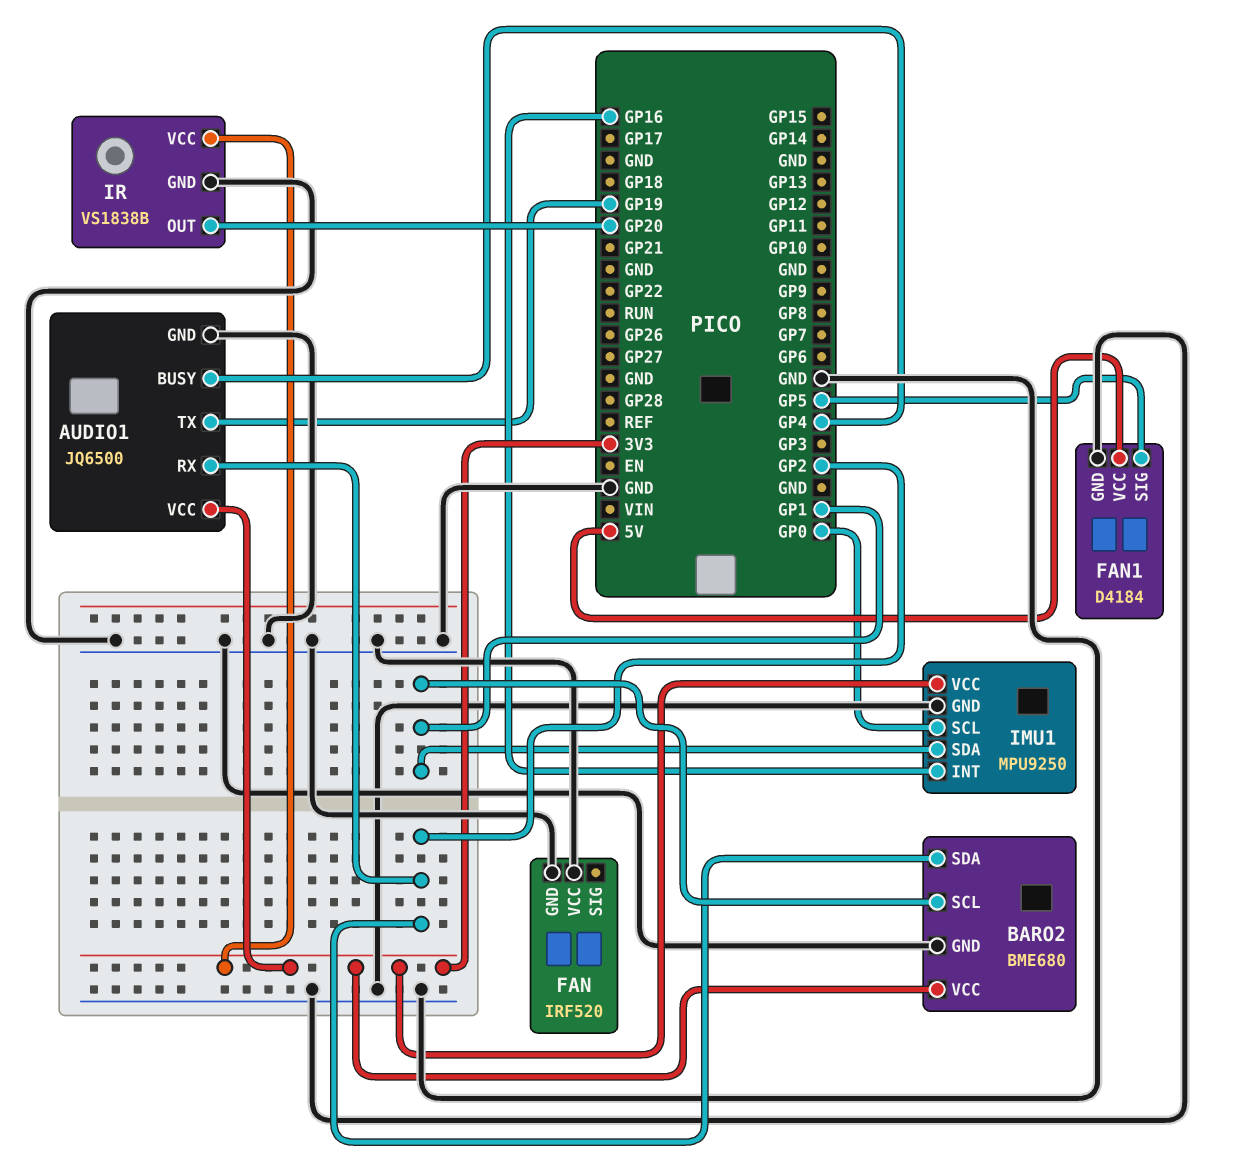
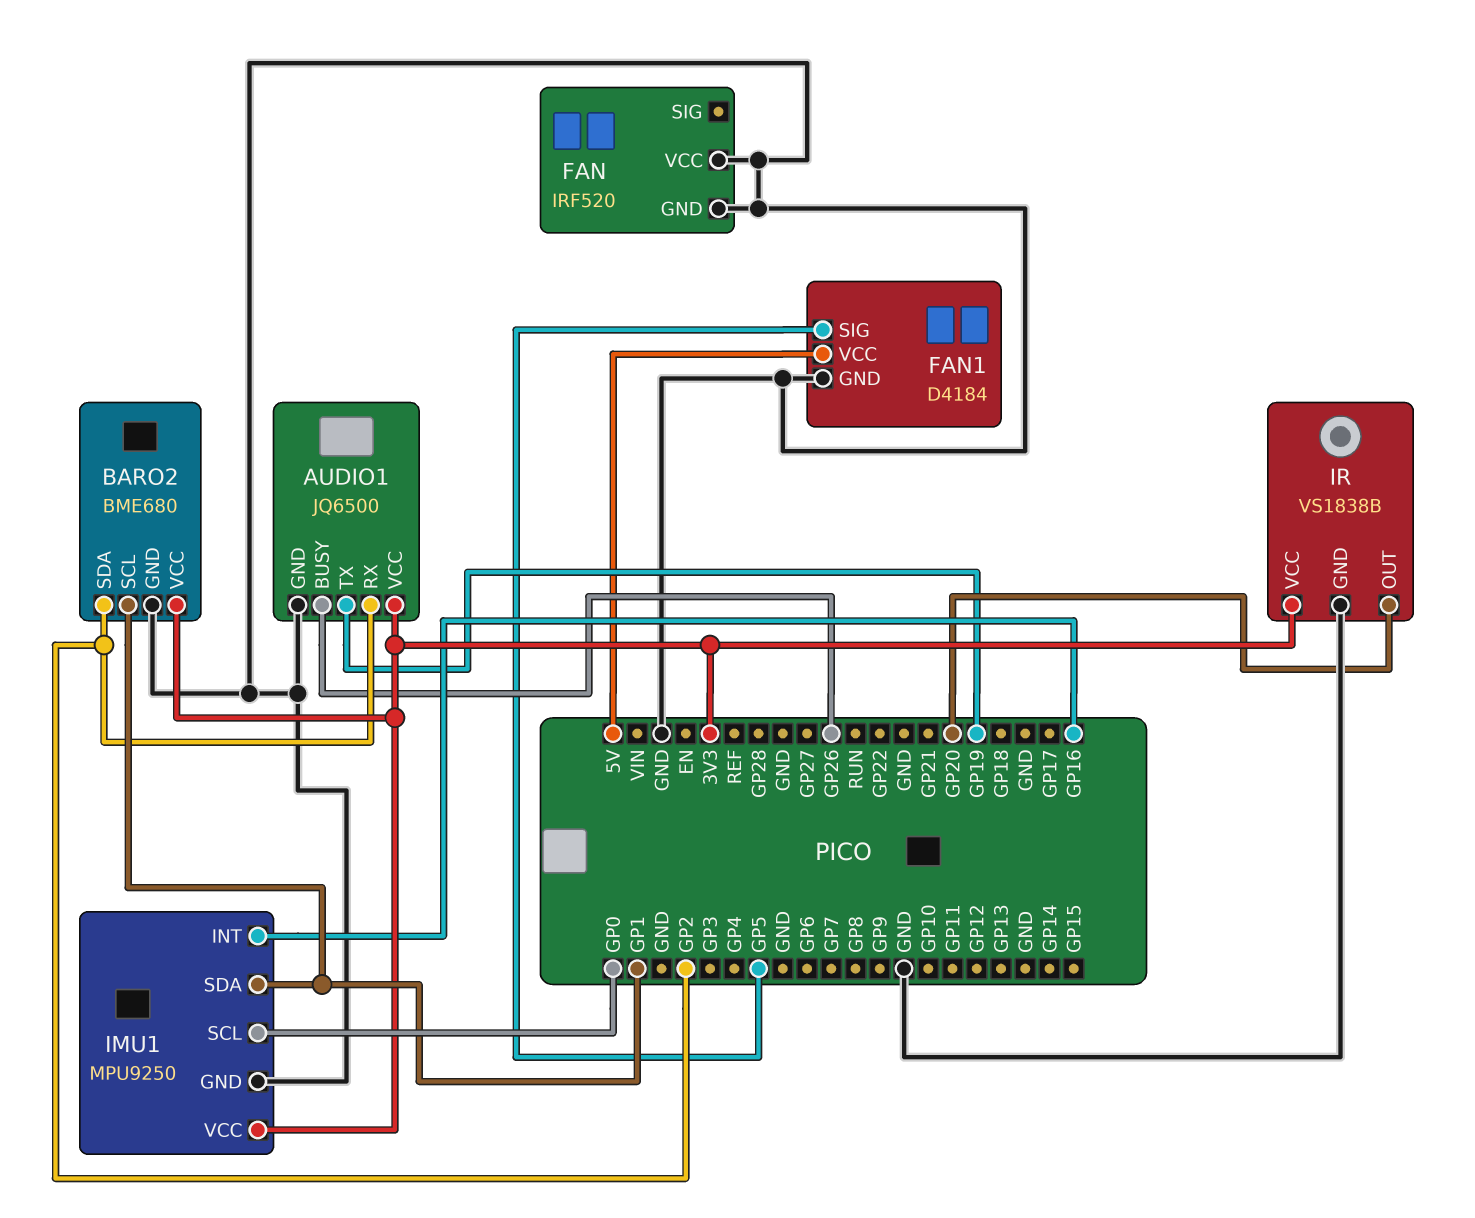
AUDIO1 pin BUSY: GP4 -> GP26

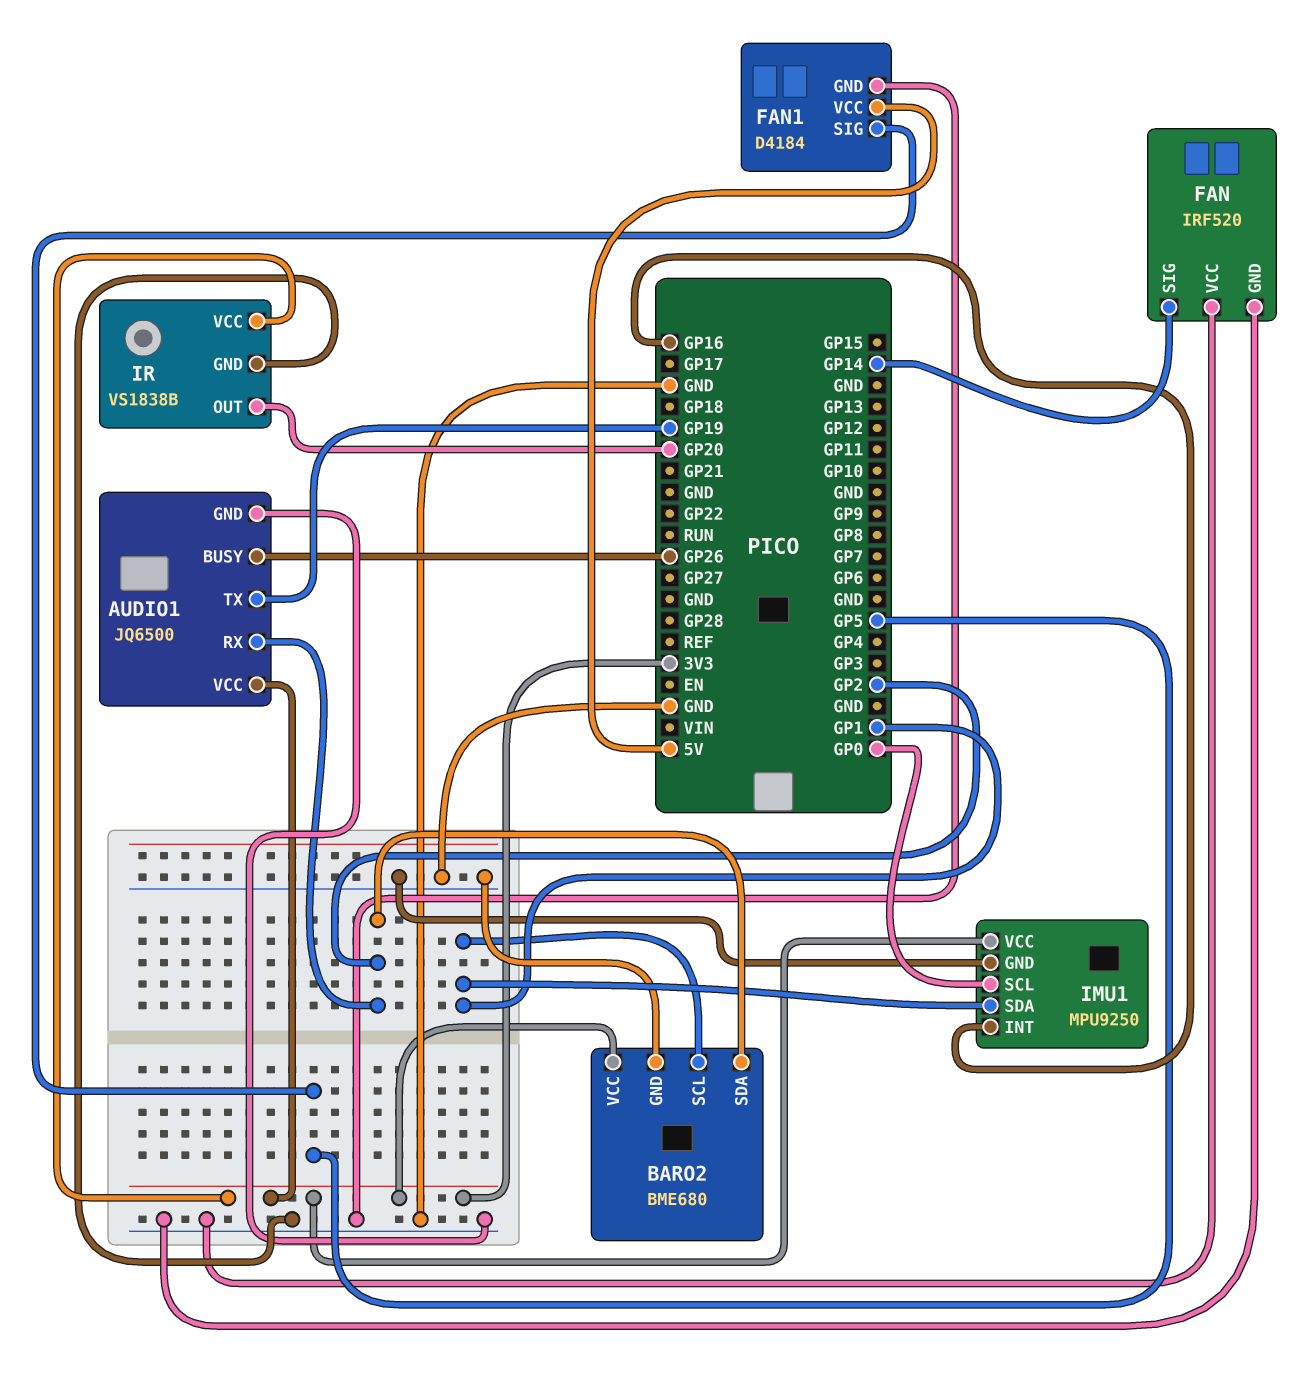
FAN pin SIG: none -> GP14

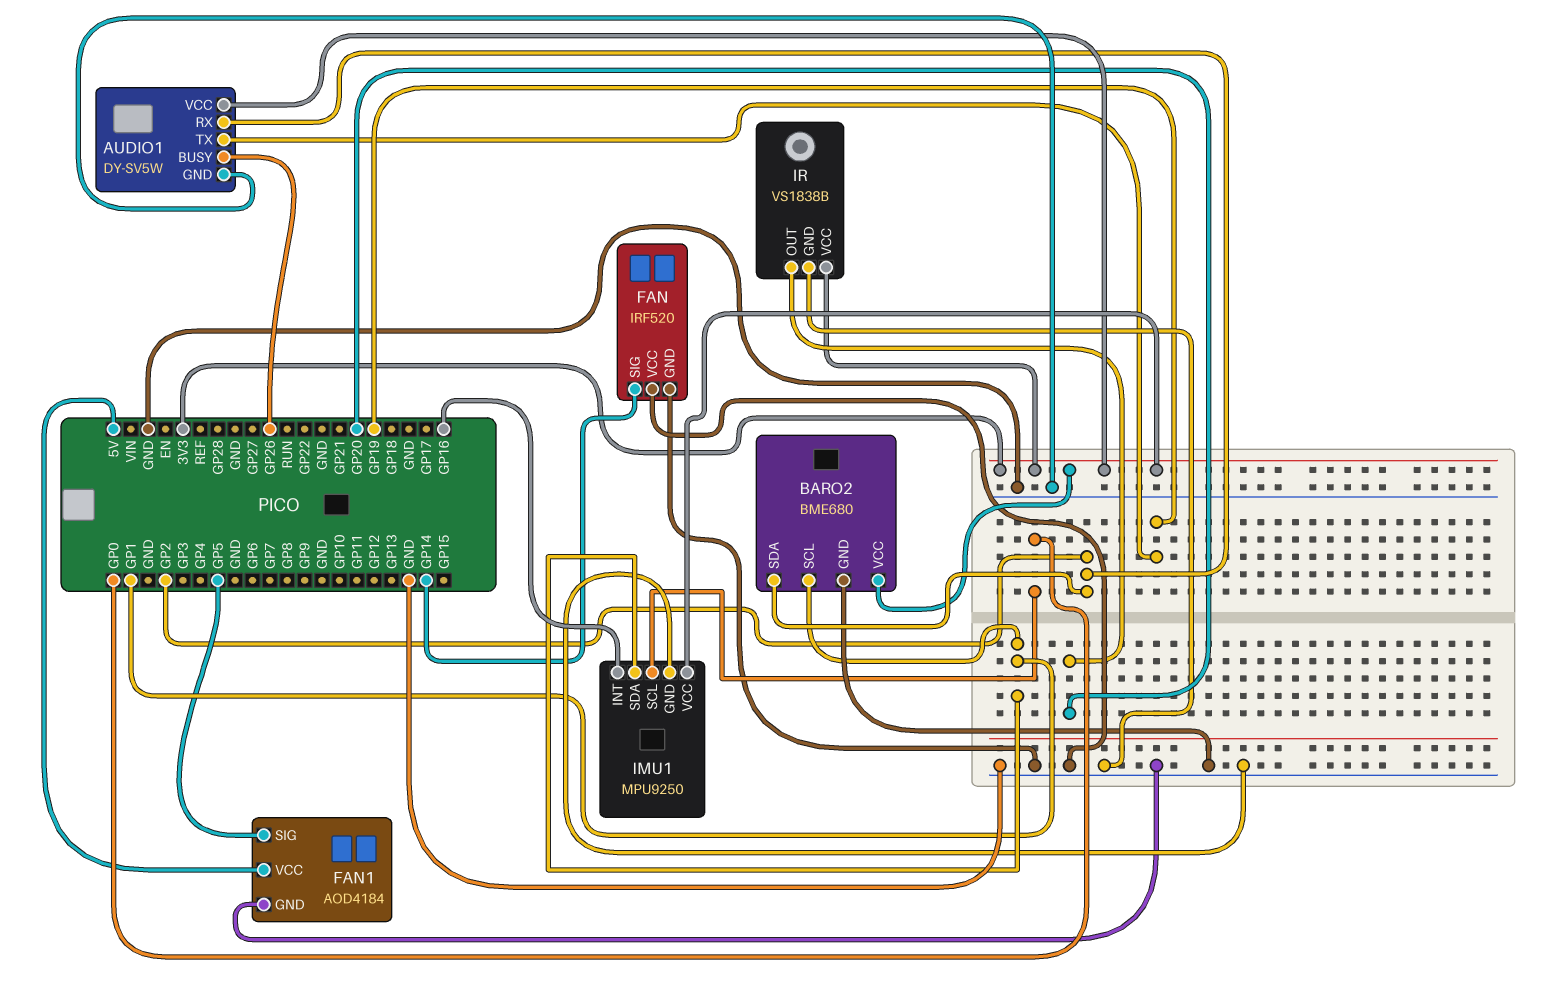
AUDIO1: JQ6500 -> DY-SV5W
FAN1: D4184 -> AOD4184

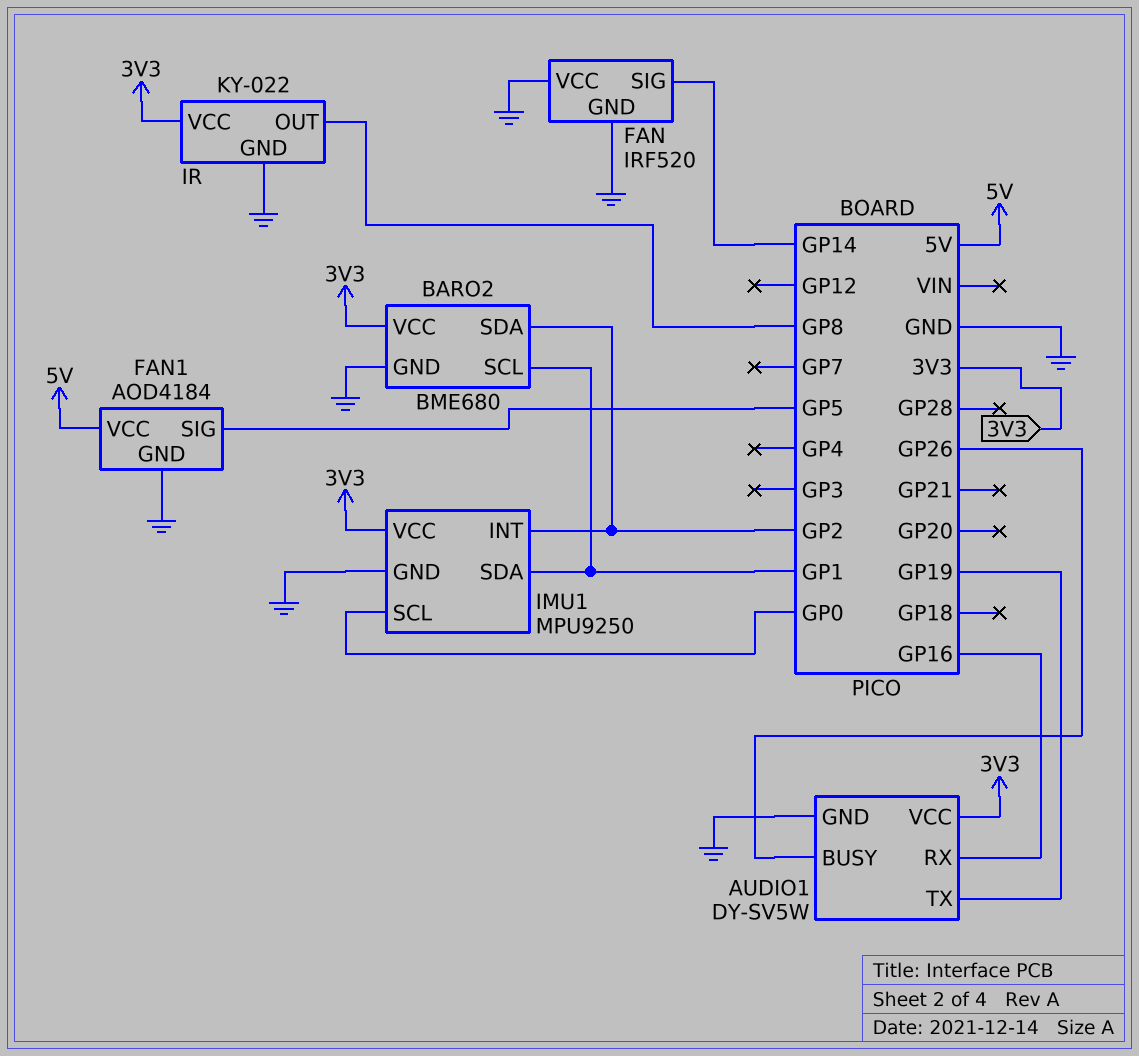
AUDIO1 pin RX: GP2 -> GP16
IMU1 pin INT: GP16 -> GP2
IR: VS1838B -> KY-022
IR pin OUT: GP20 -> GP8

